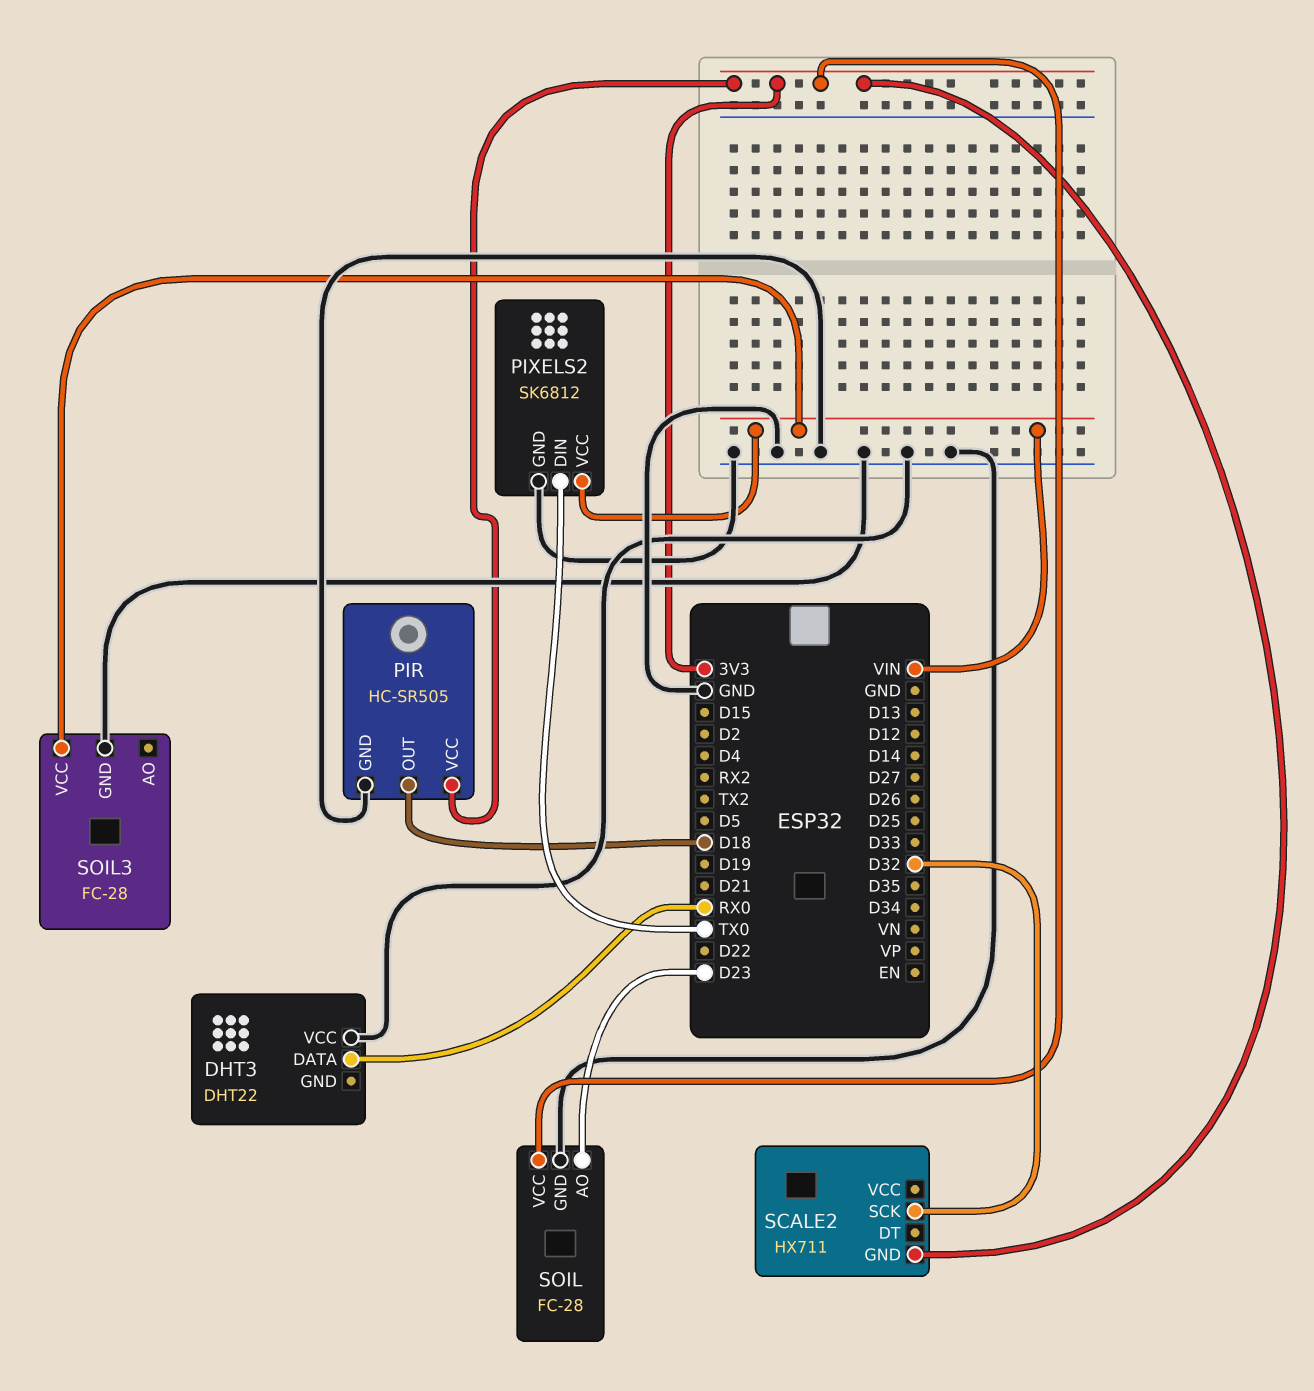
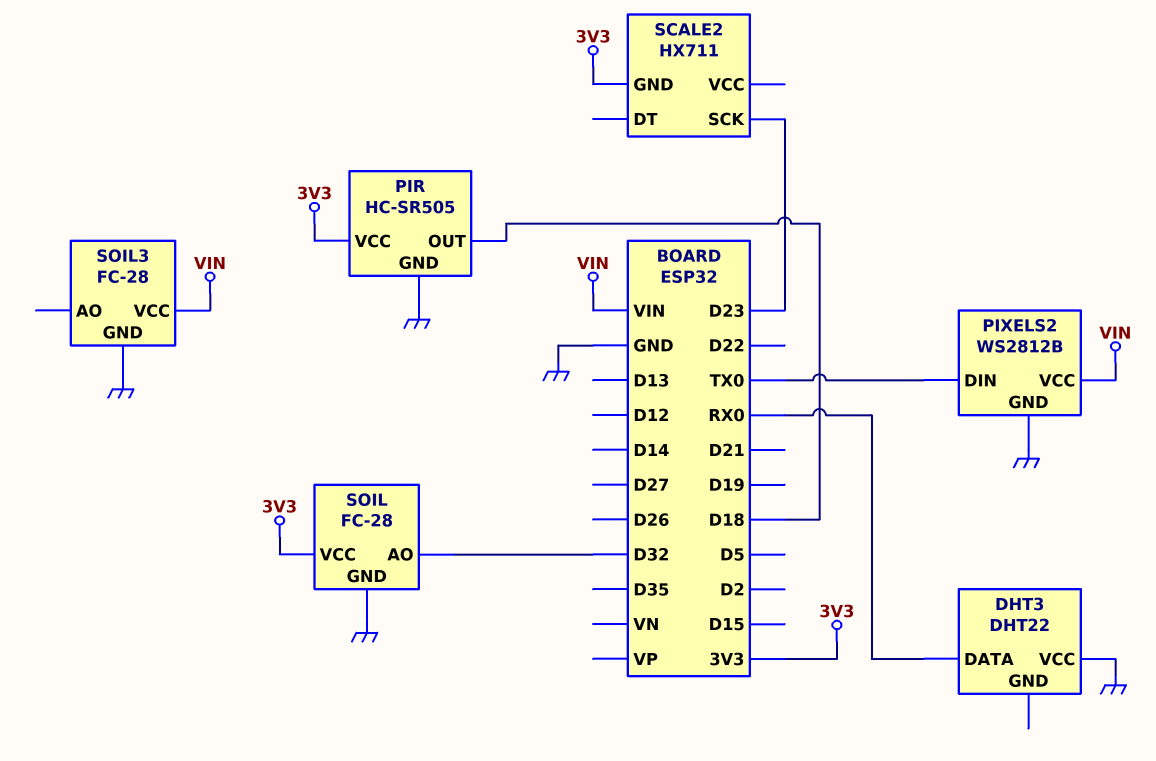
PIXELS2: SK6812 -> WS2812B
SCALE2 pin SCK: D32 -> D23
SOIL pin AO: D23 -> D32

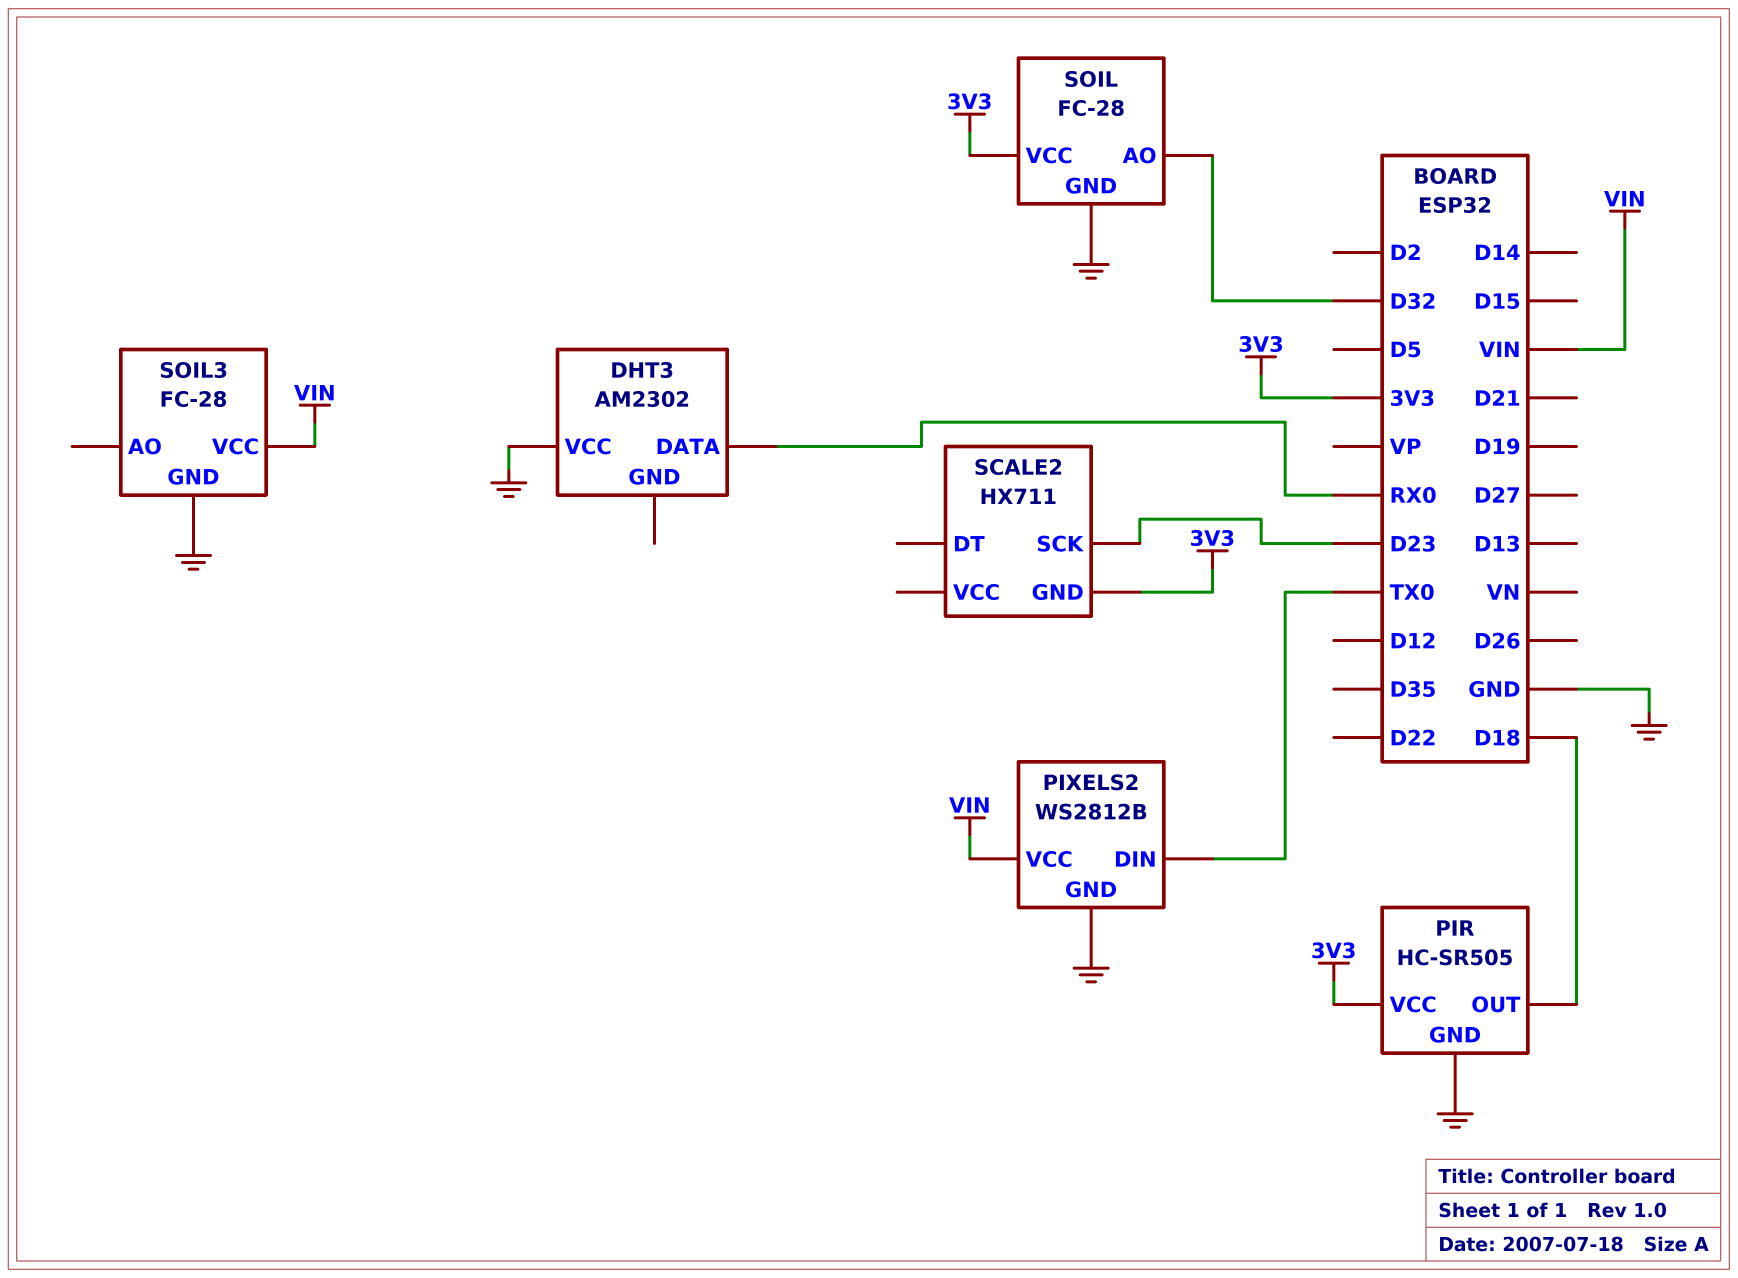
DHT3: DHT22 -> AM2302

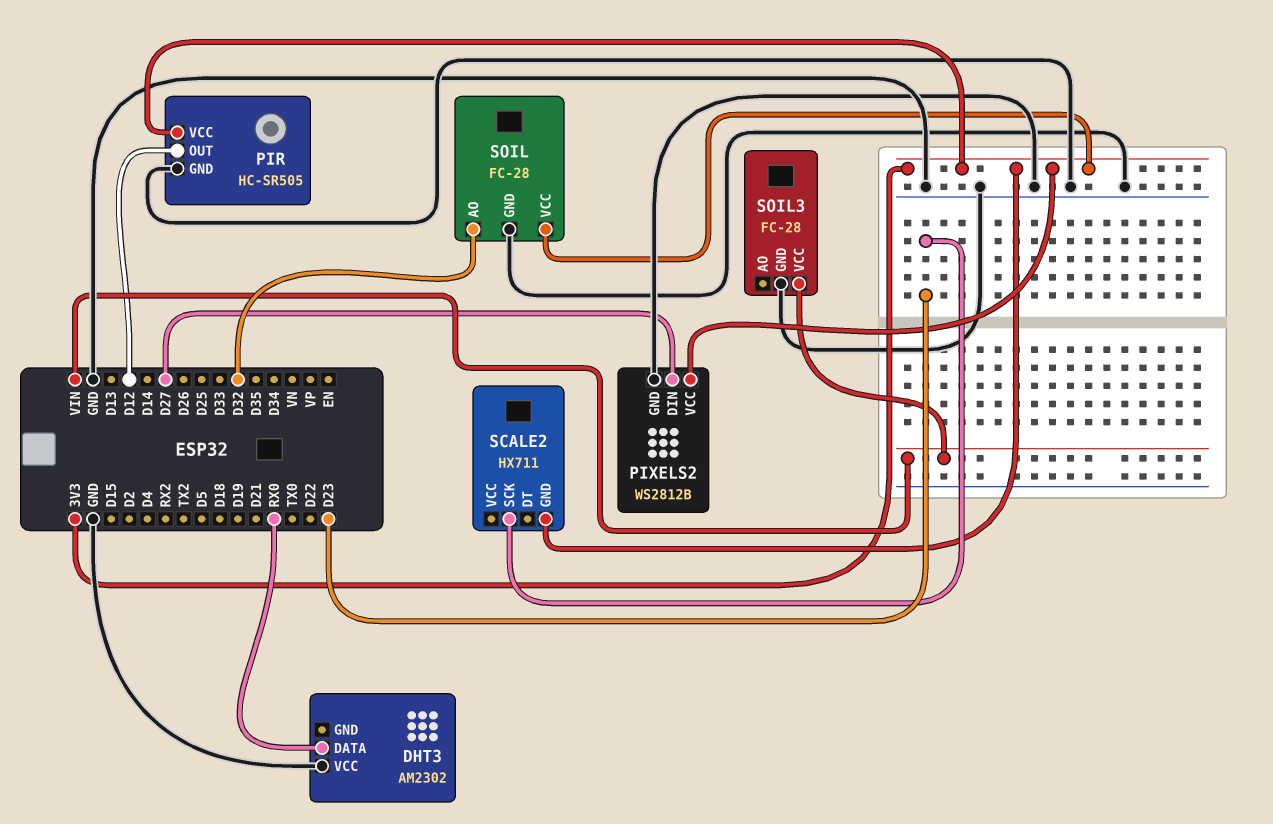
PIR pin OUT: D18 -> D12
PIXELS2 pin DIN: TX0 -> D27
PIXELS2 pin VCC: VIN -> 3V3

